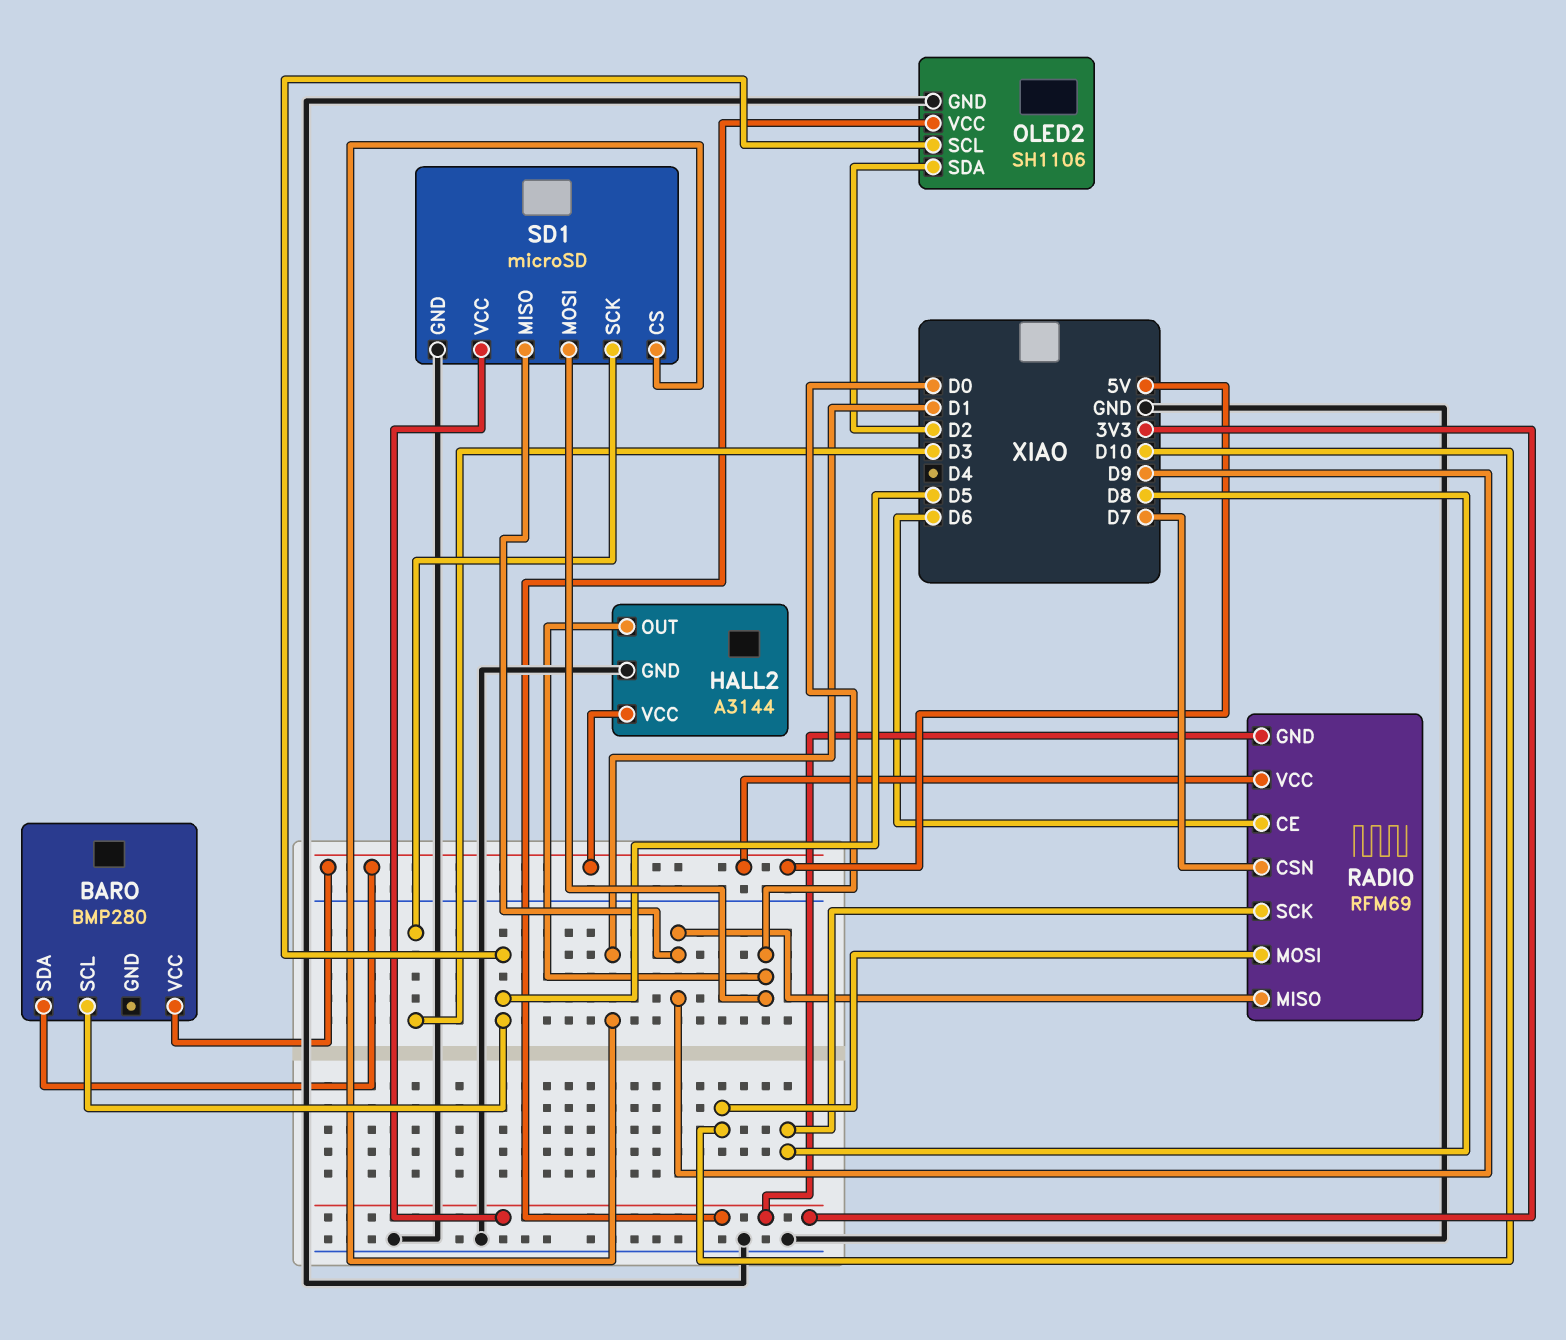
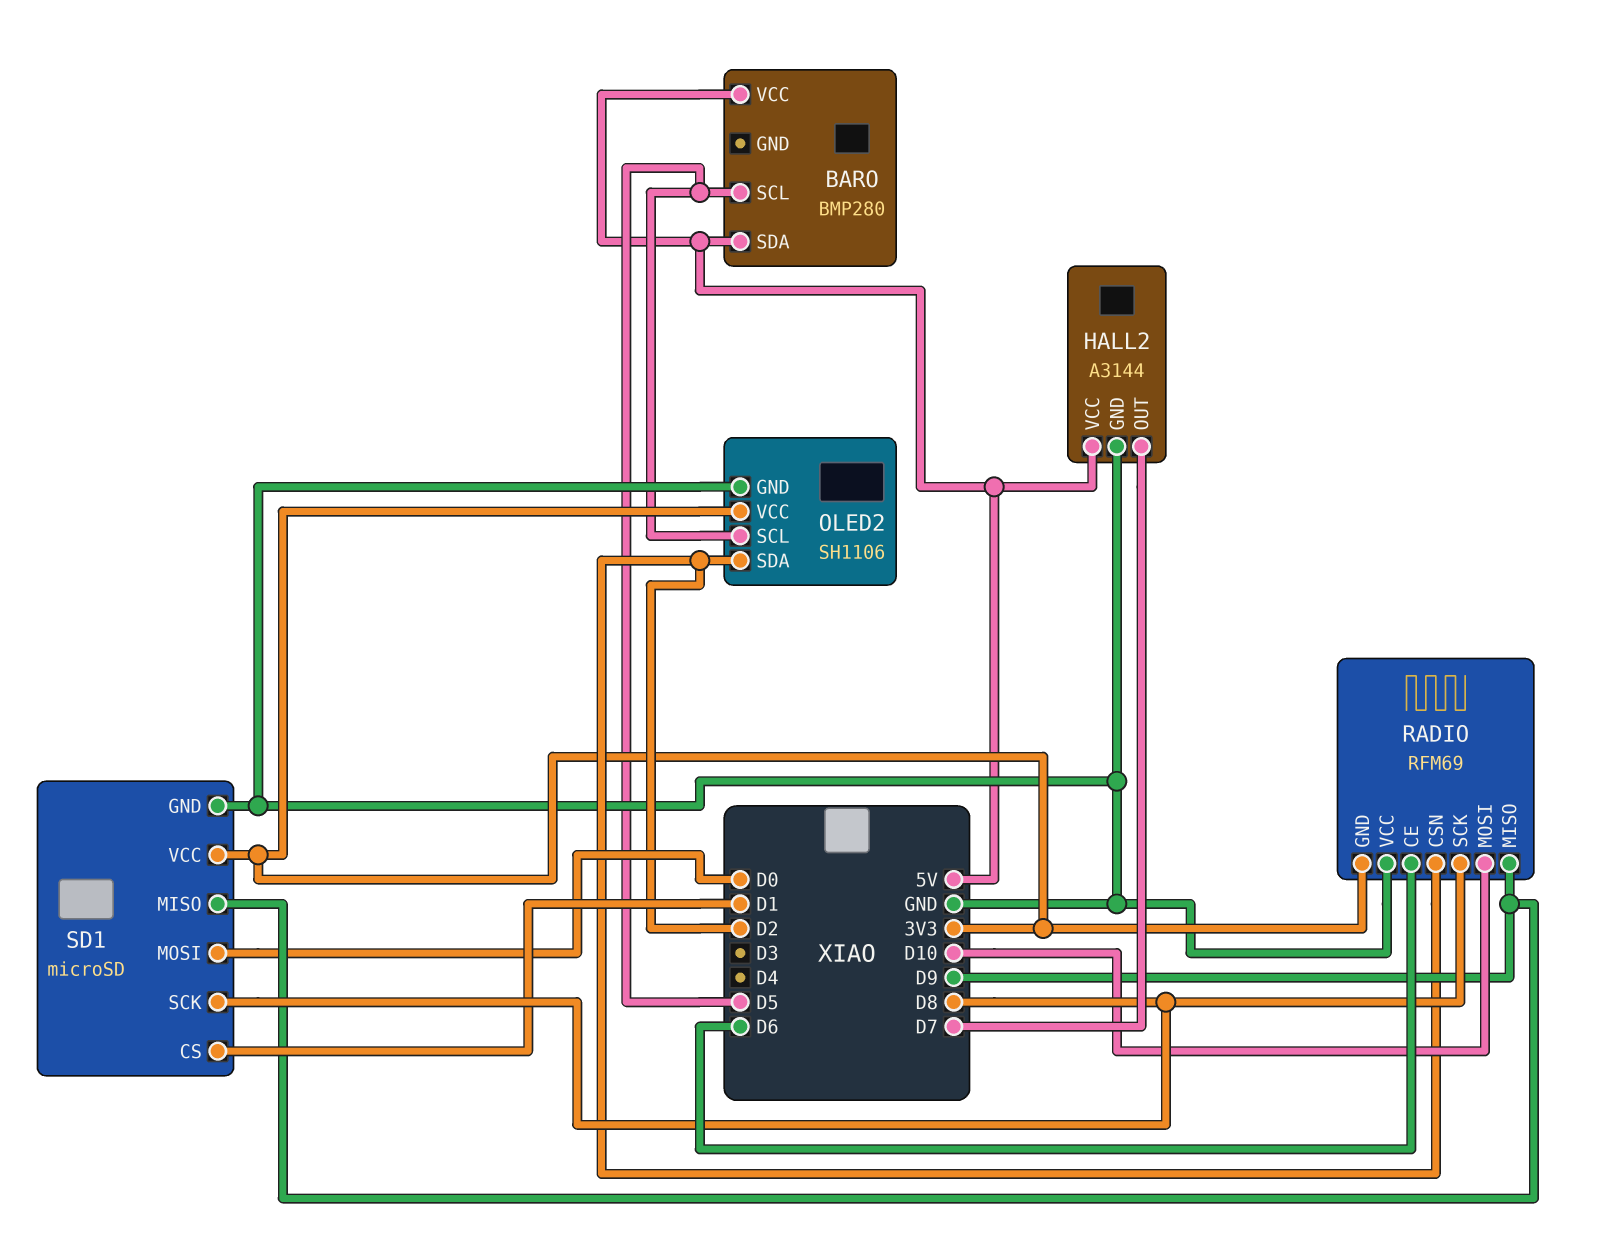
HALL2 pin OUT: D0 -> D7
RADIO pin CSN: D7 -> D2
RADIO pin VCC: 5V -> GND
SD1 pin SCK: D3 -> D8

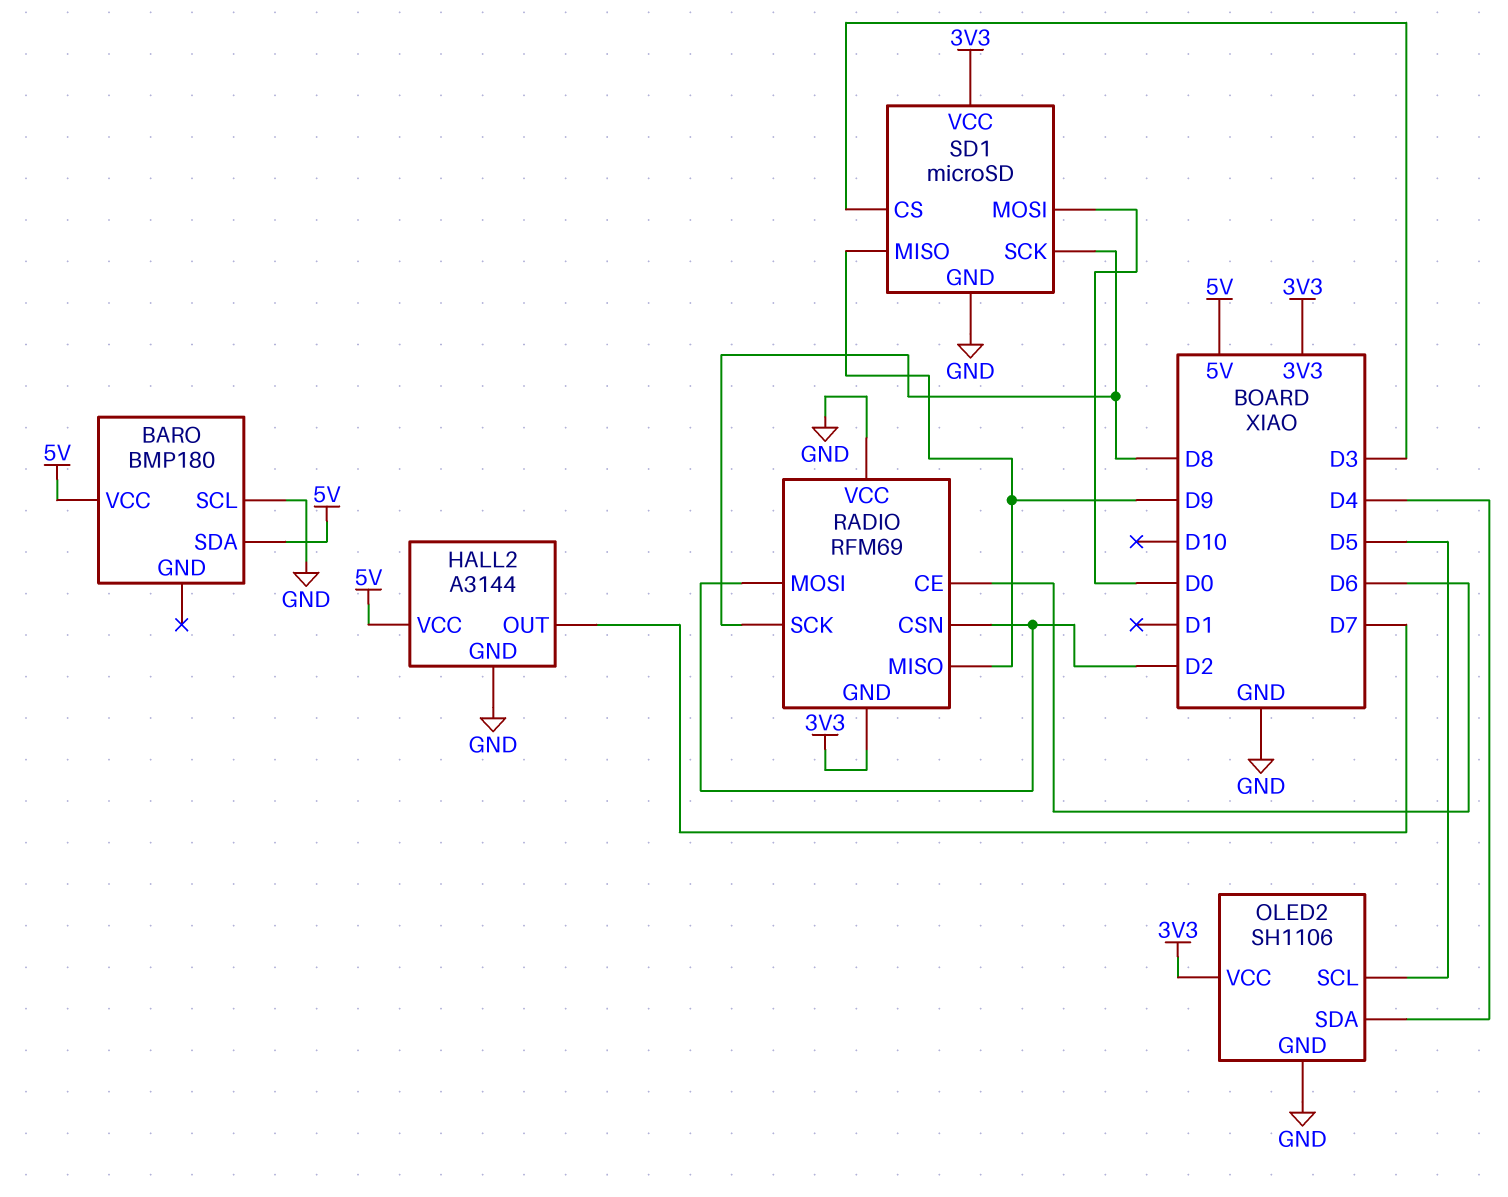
BARO: BMP280 -> BMP180
BARO pin SCL: D5 -> GND
OLED2 pin SDA: D2 -> D4
RADIO pin MOSI: D10 -> D2
SD1 pin CS: D1 -> D3

